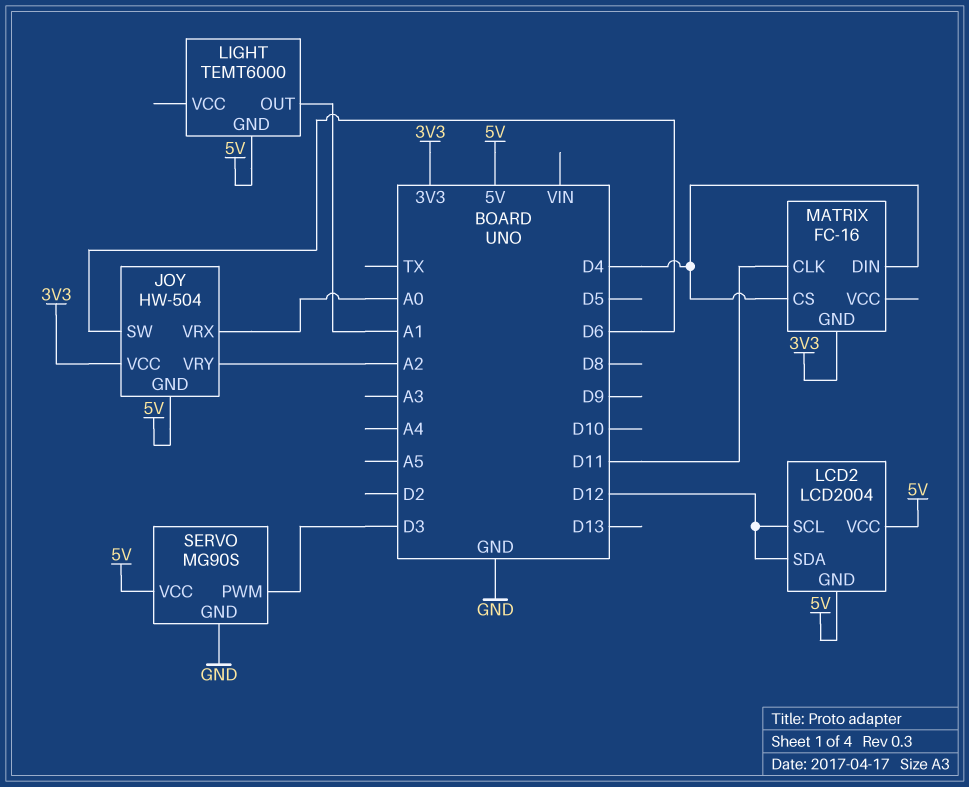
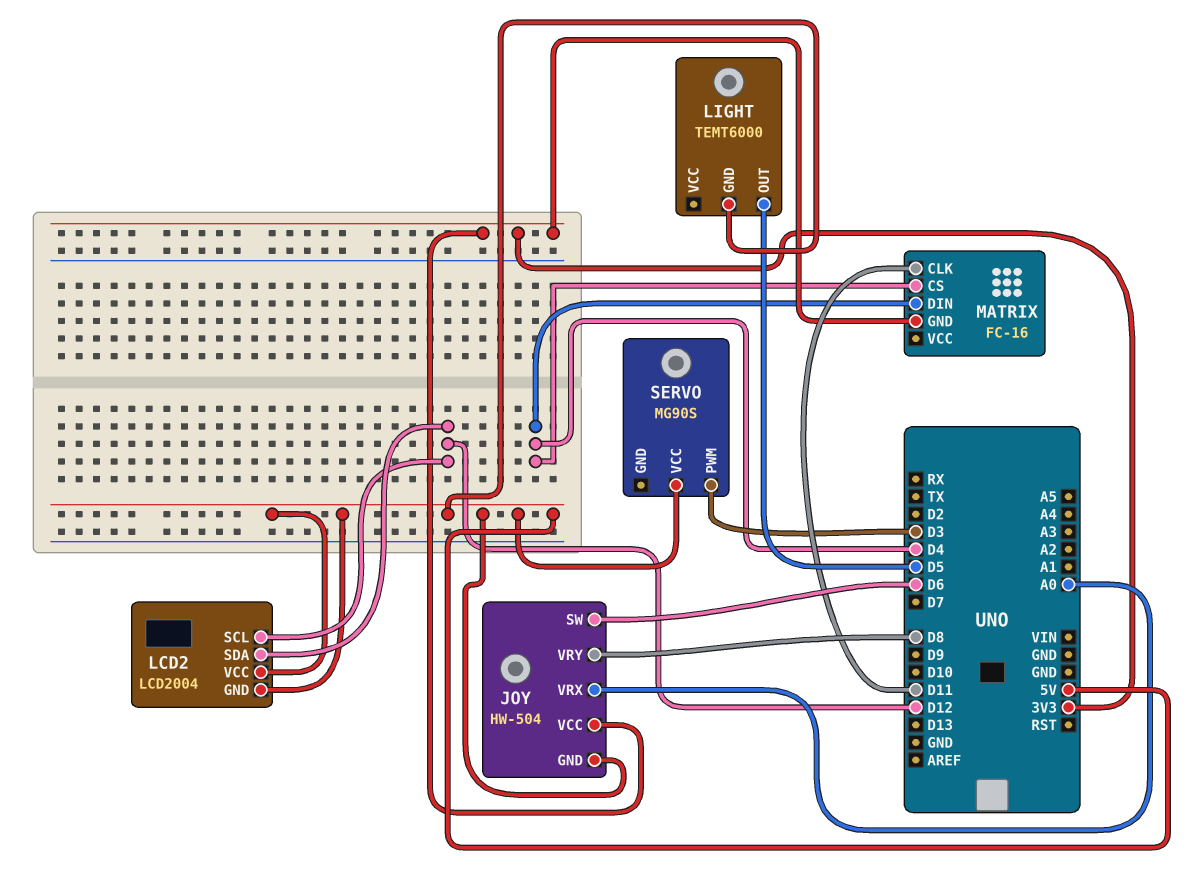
JOY pin VRY: A2 -> D8
LIGHT pin OUT: A1 -> D5
SERVO pin GND: GND -> none

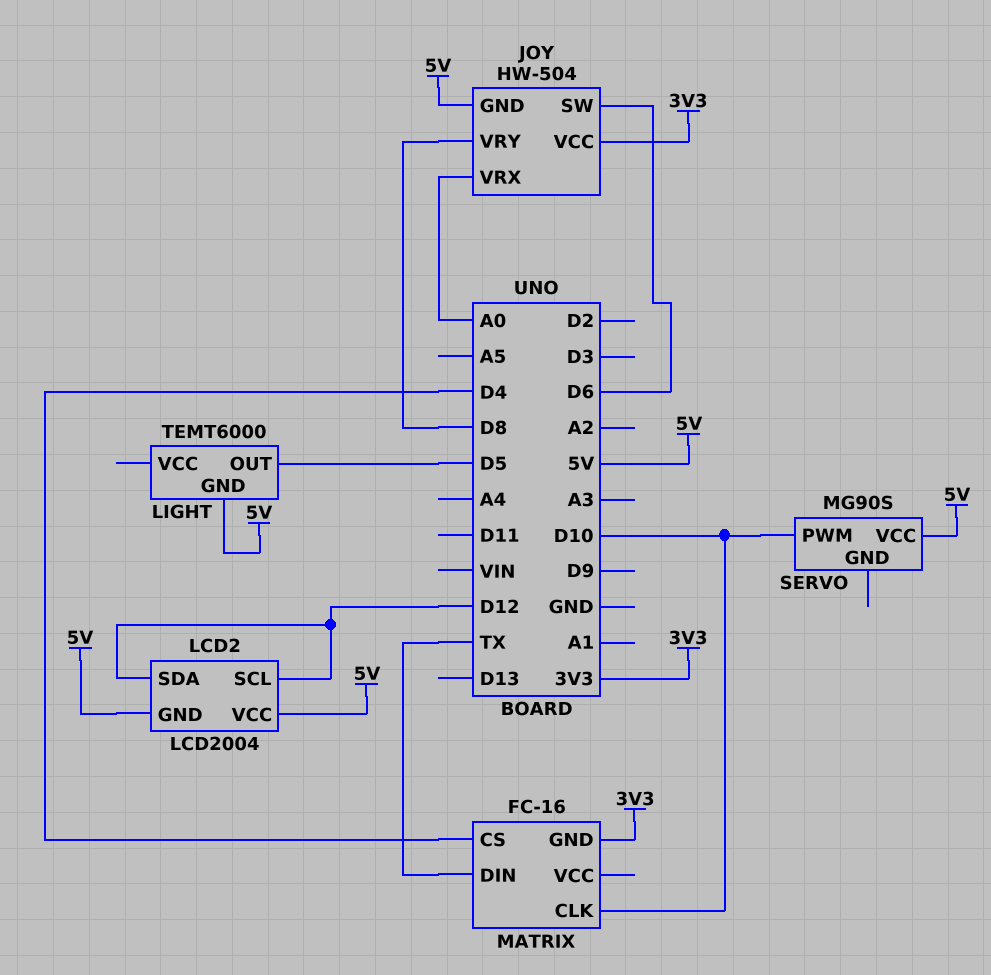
MATRIX pin CLK: D11 -> D10
MATRIX pin DIN: D4 -> TX
SERVO pin PWM: D3 -> D10

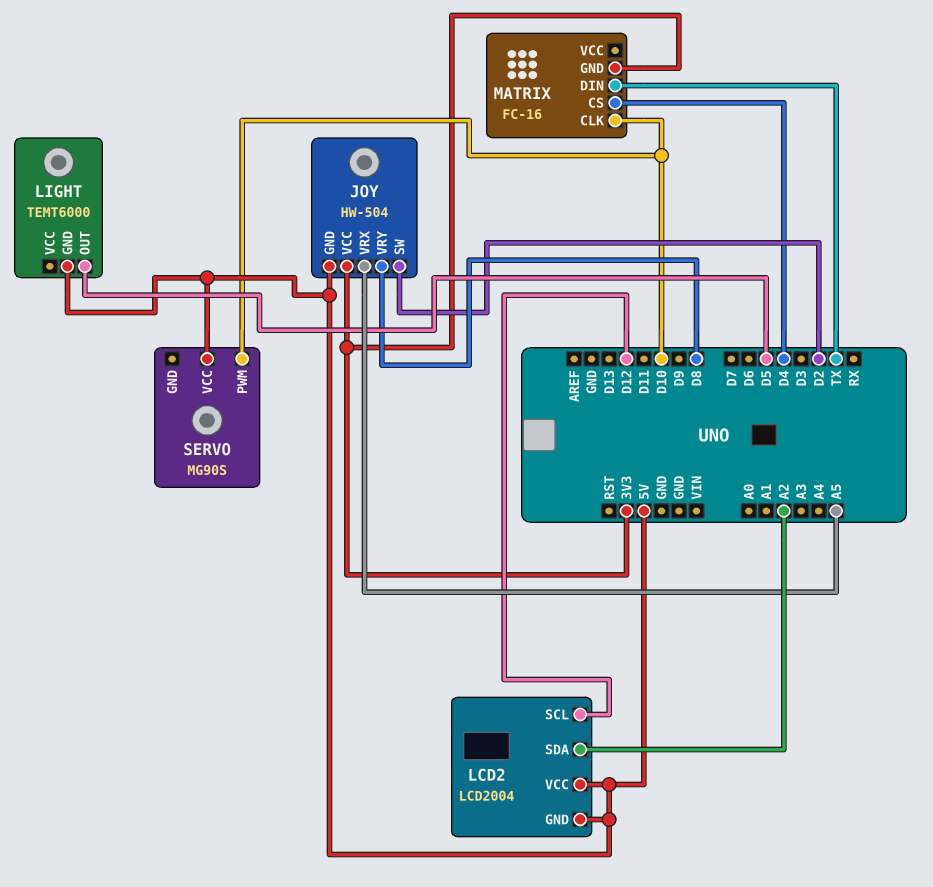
JOY pin SW: D6 -> D2
JOY pin VRX: A0 -> A5
LCD2 pin SDA: D12 -> A2

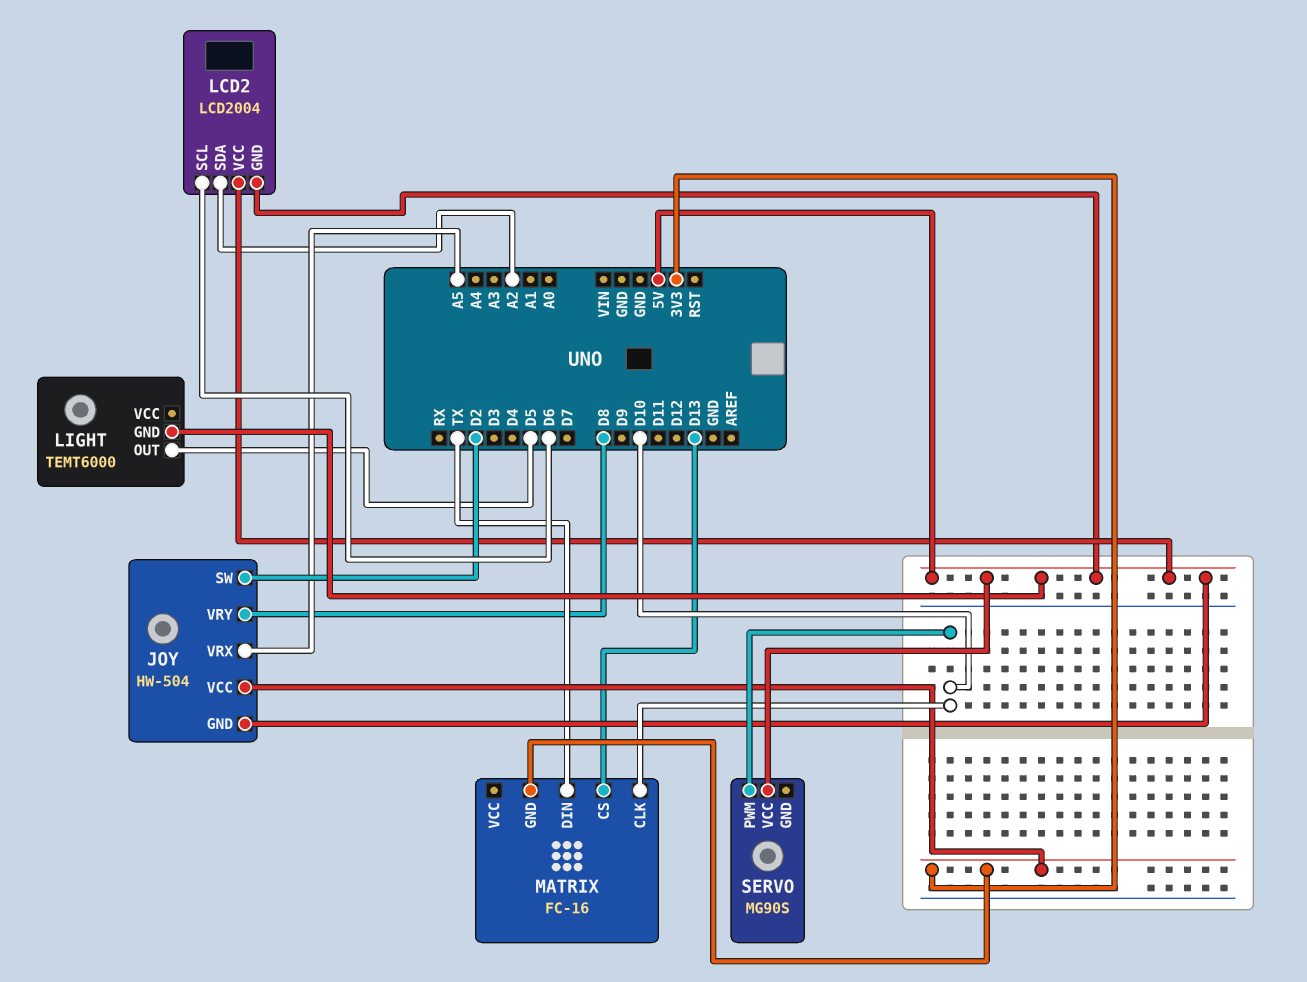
LCD2 pin SCL: D12 -> D6
MATRIX pin CS: D4 -> D13

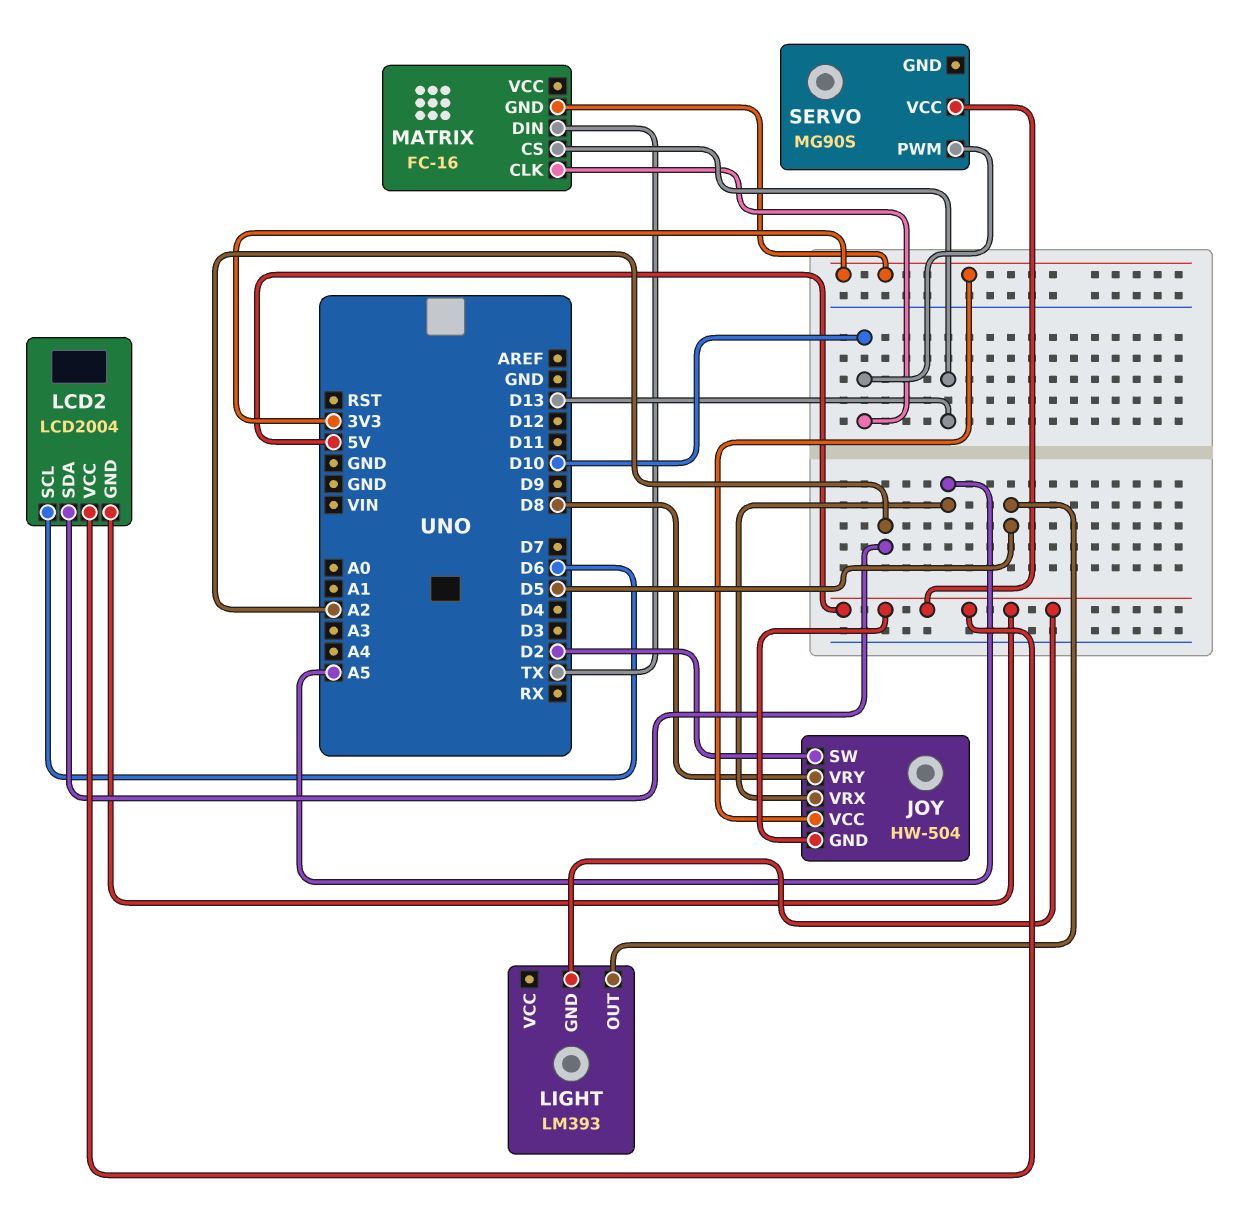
LIGHT: TEMT6000 -> LM393

